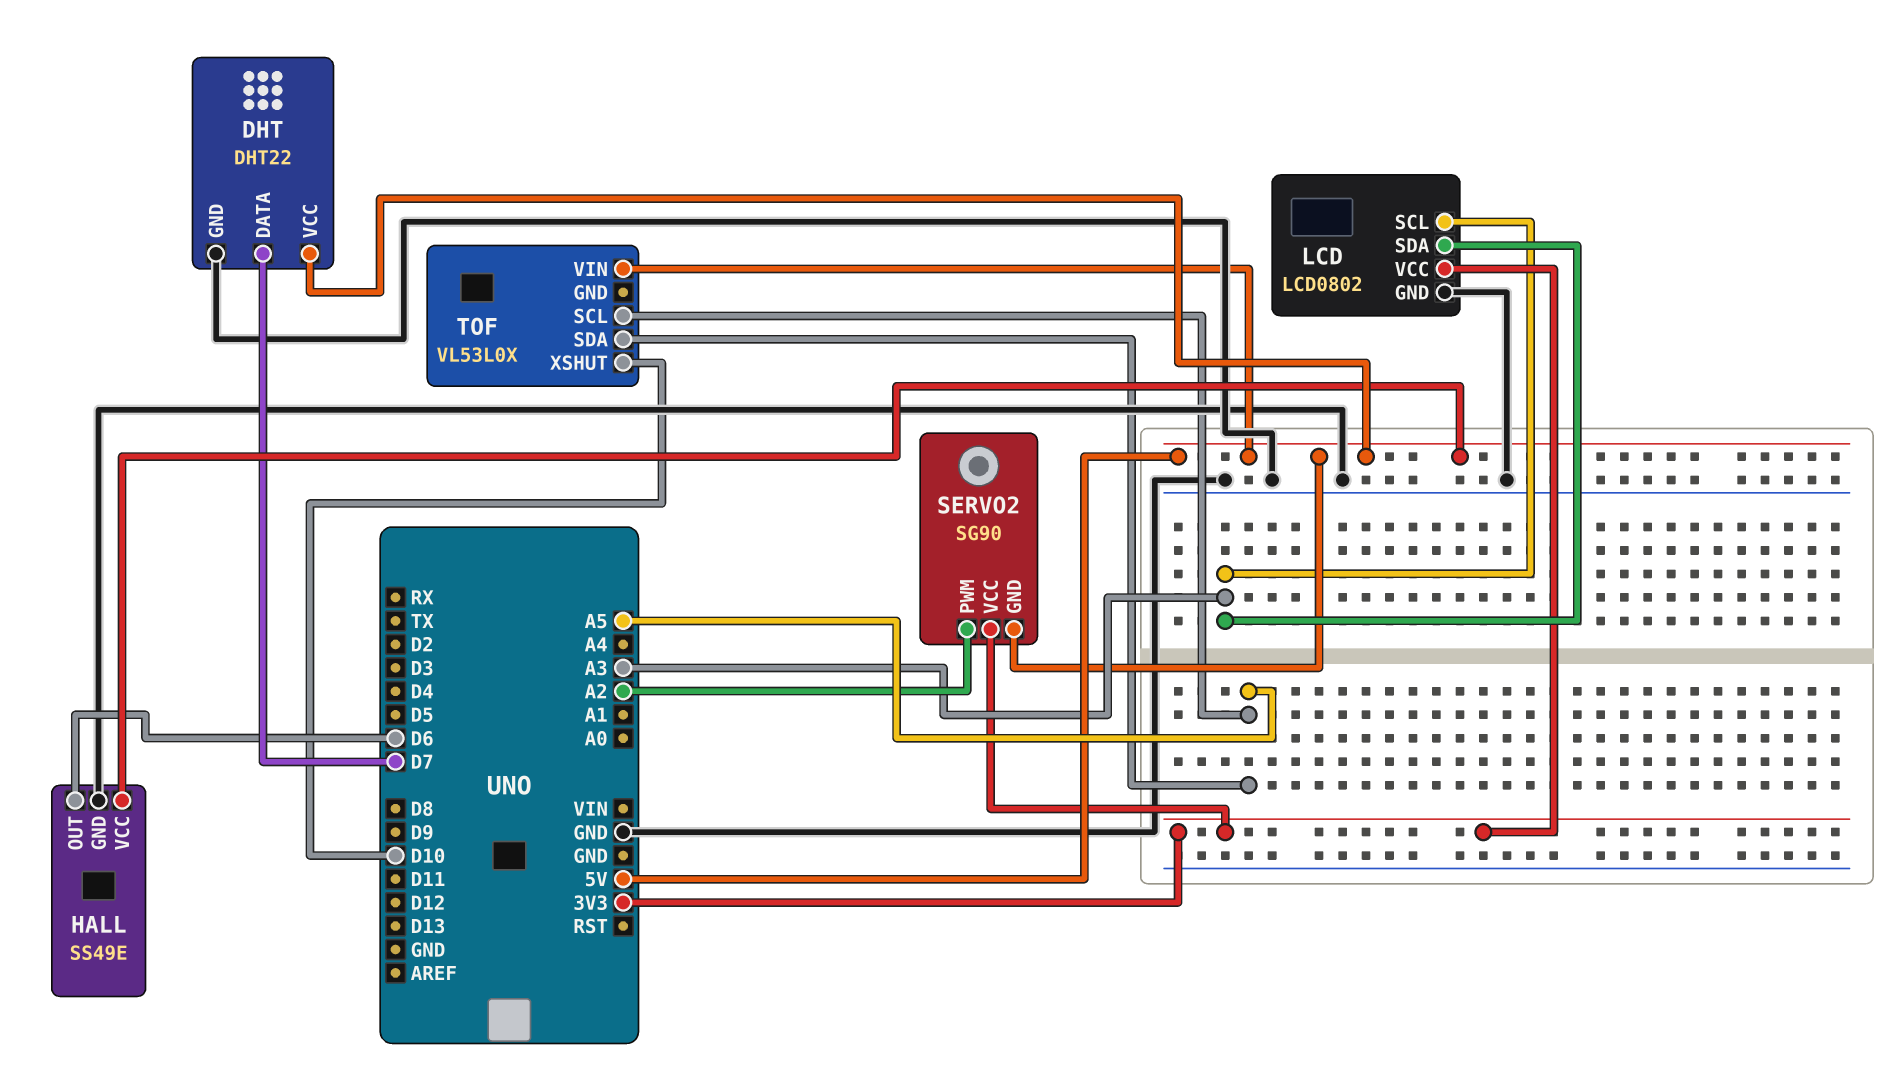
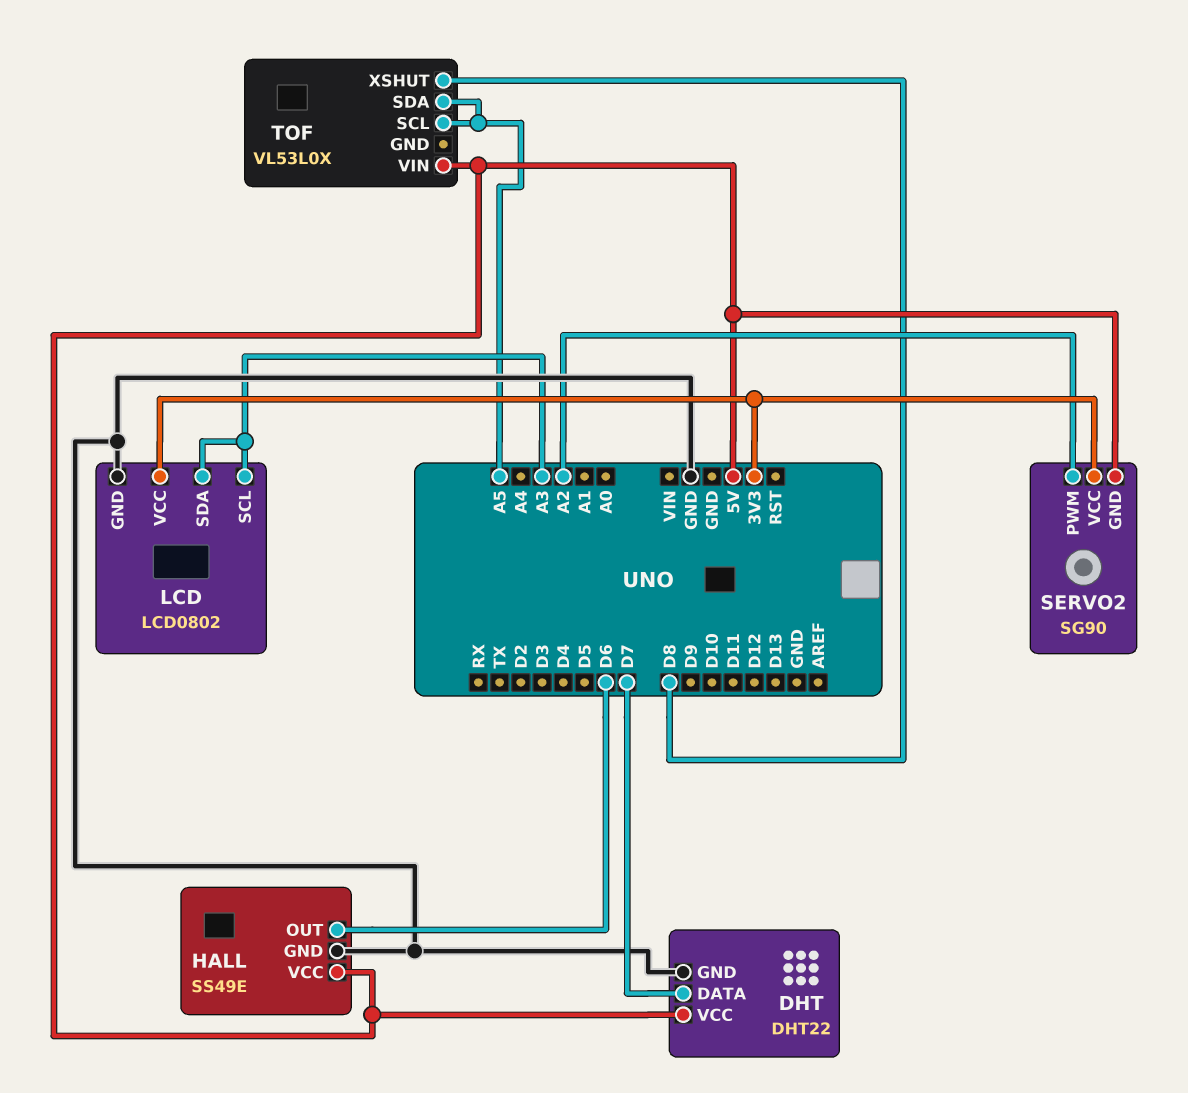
TOF pin XSHUT: D10 -> D8

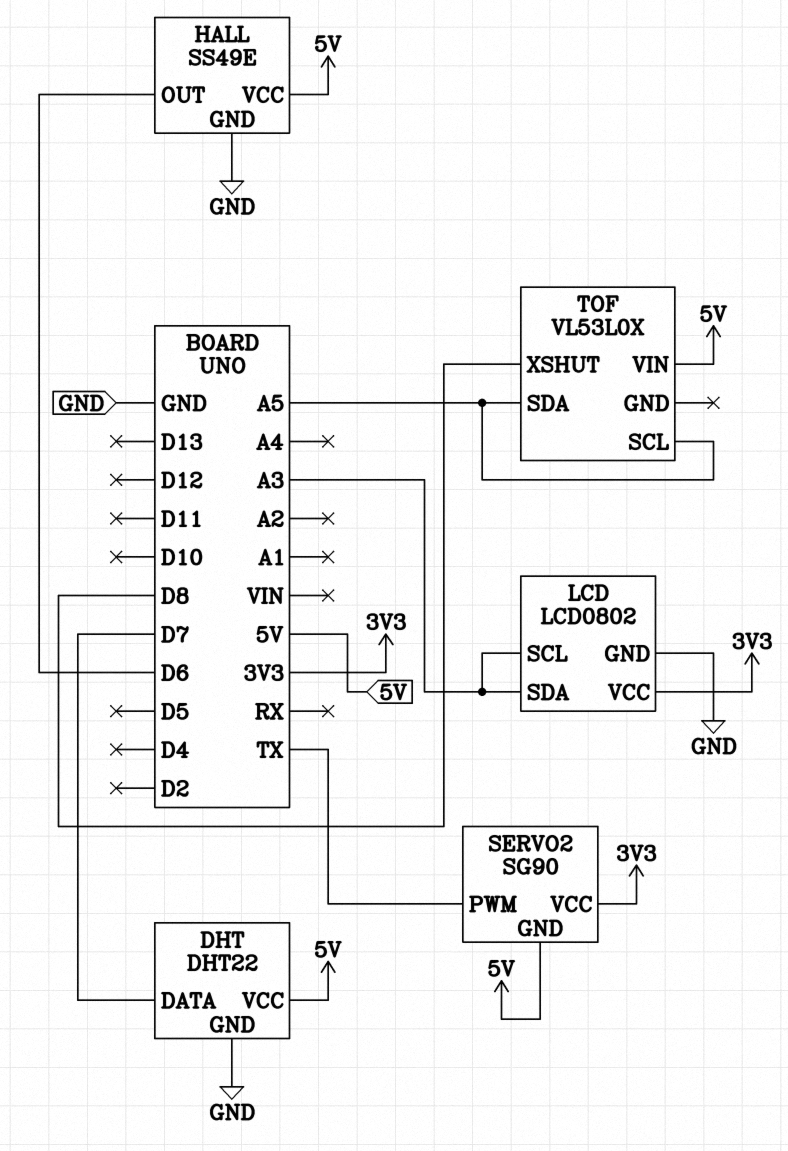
SERVO2 pin PWM: A2 -> TX

